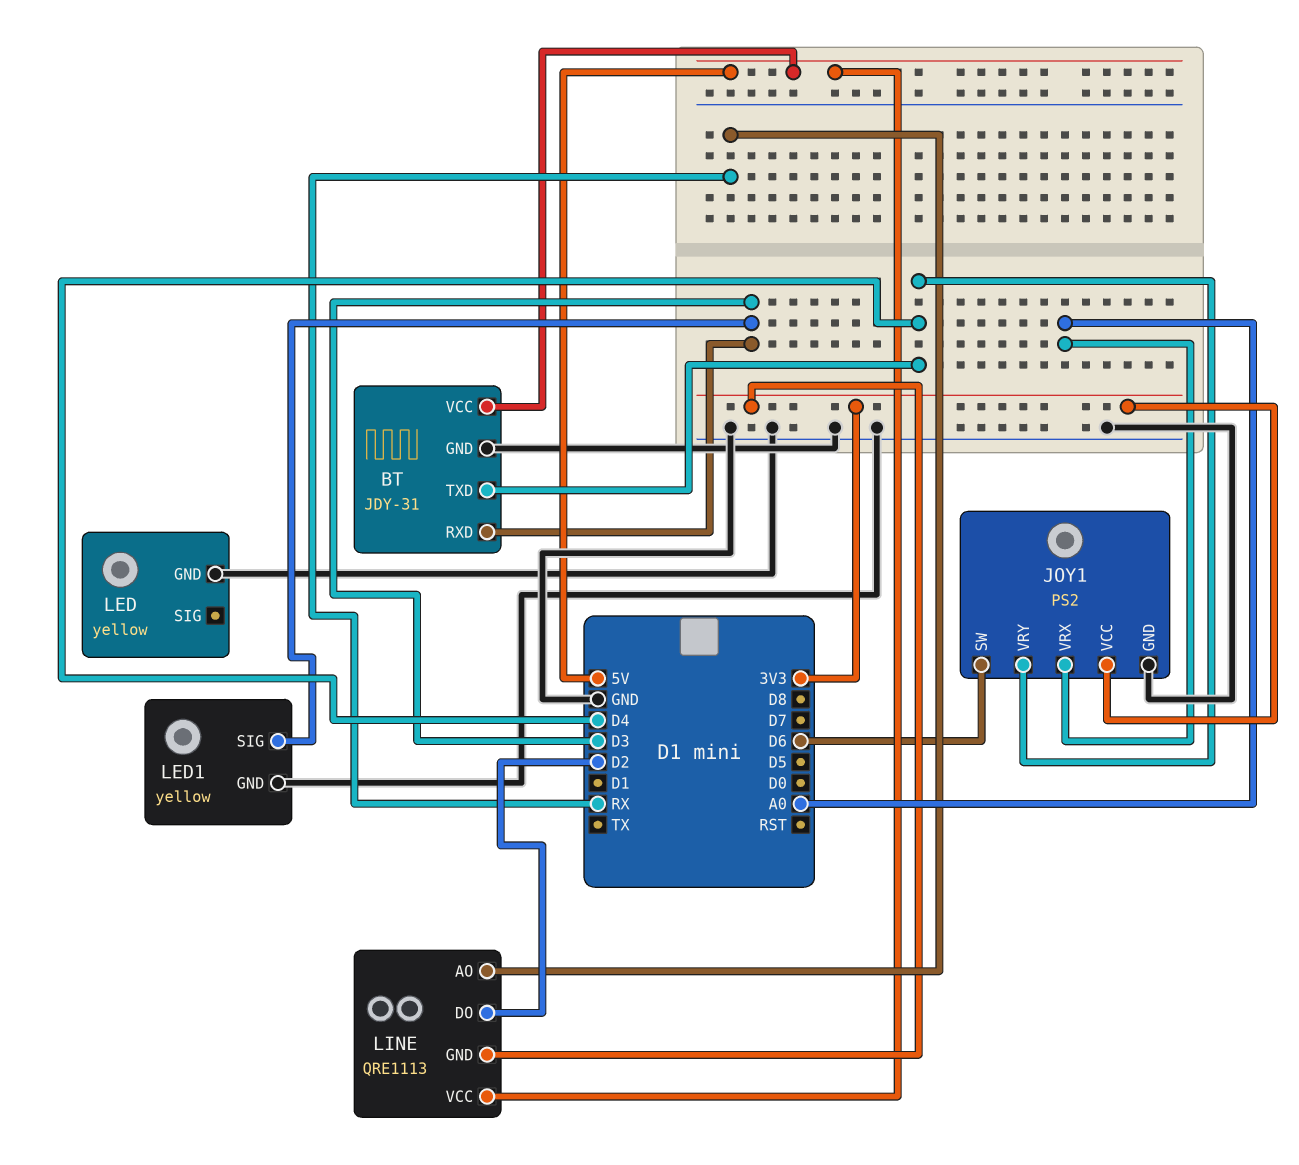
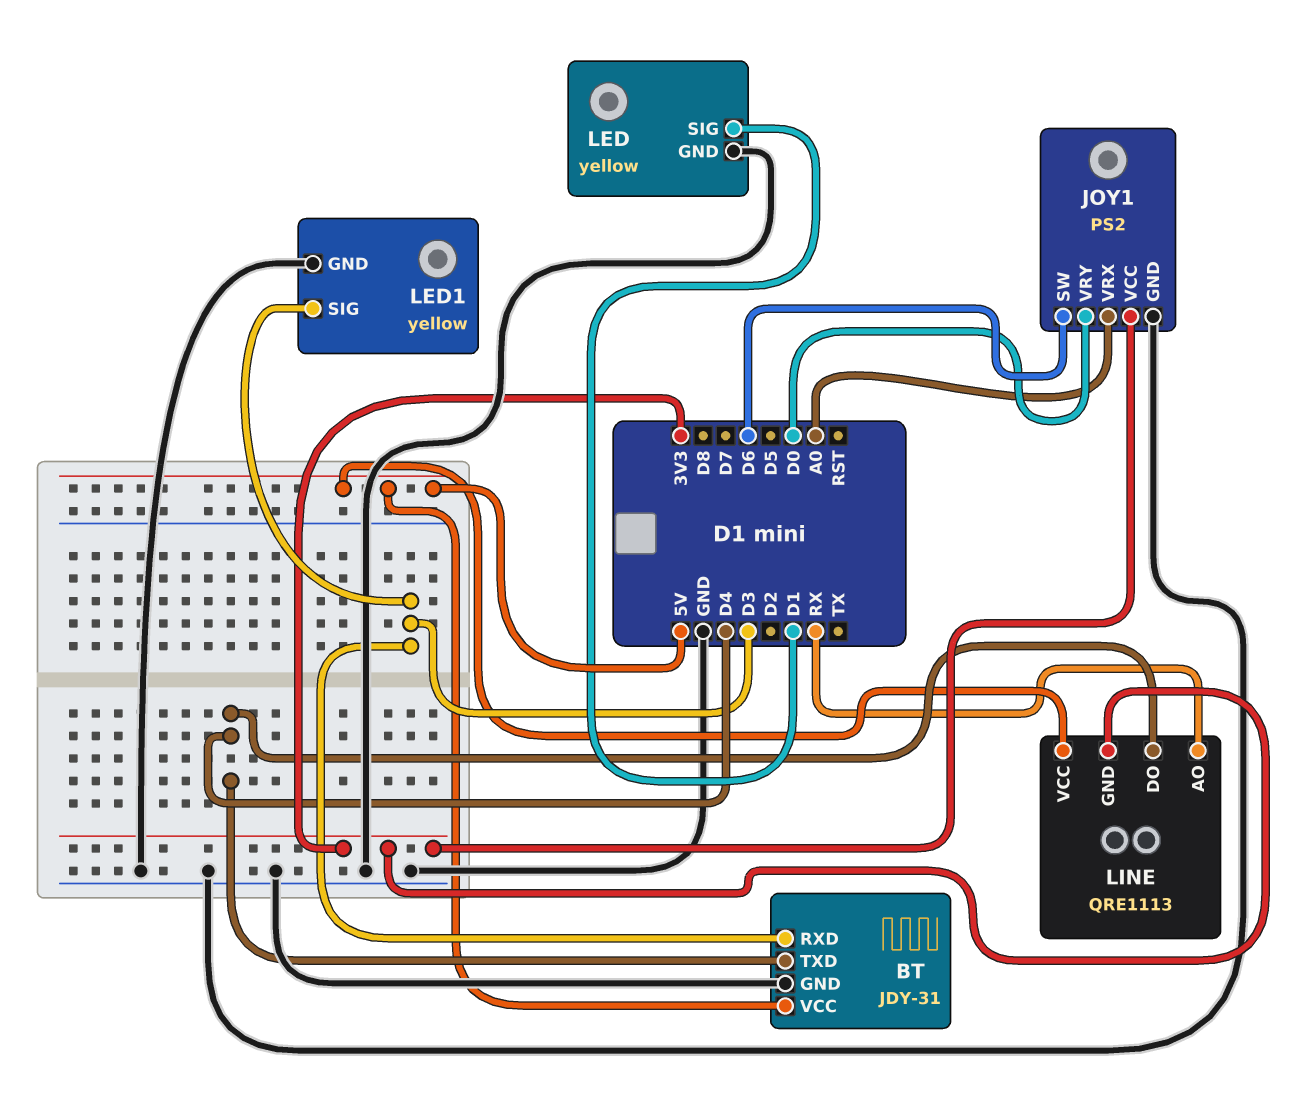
JOY1 pin VRY: D4 -> D0
LED pin SIG: none -> D1
LINE pin DO: D2 -> D4

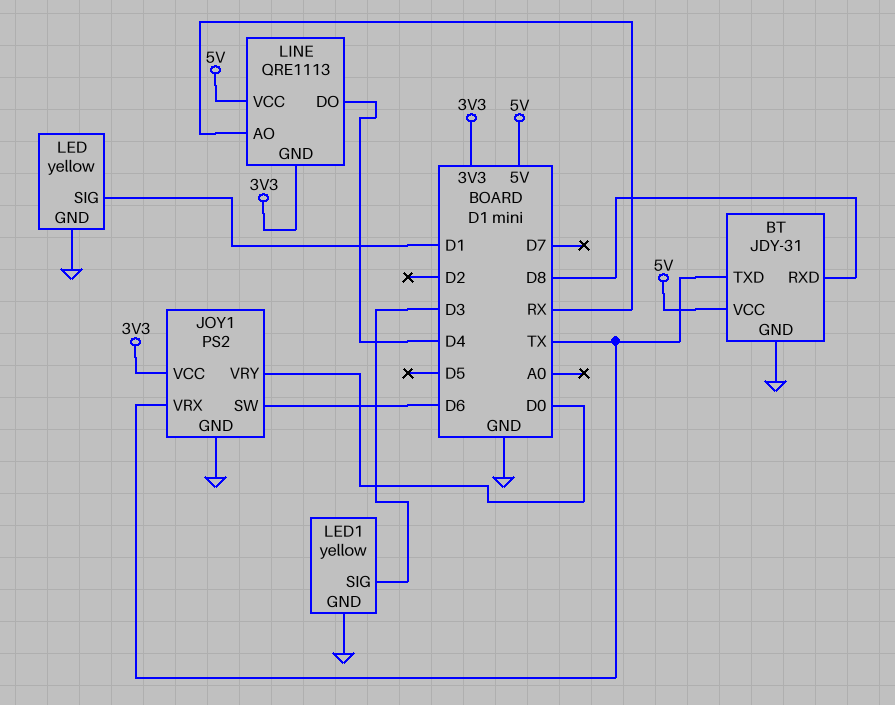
BT pin RXD: D3 -> D8
BT pin TXD: D4 -> TX
JOY1 pin VRX: A0 -> TX

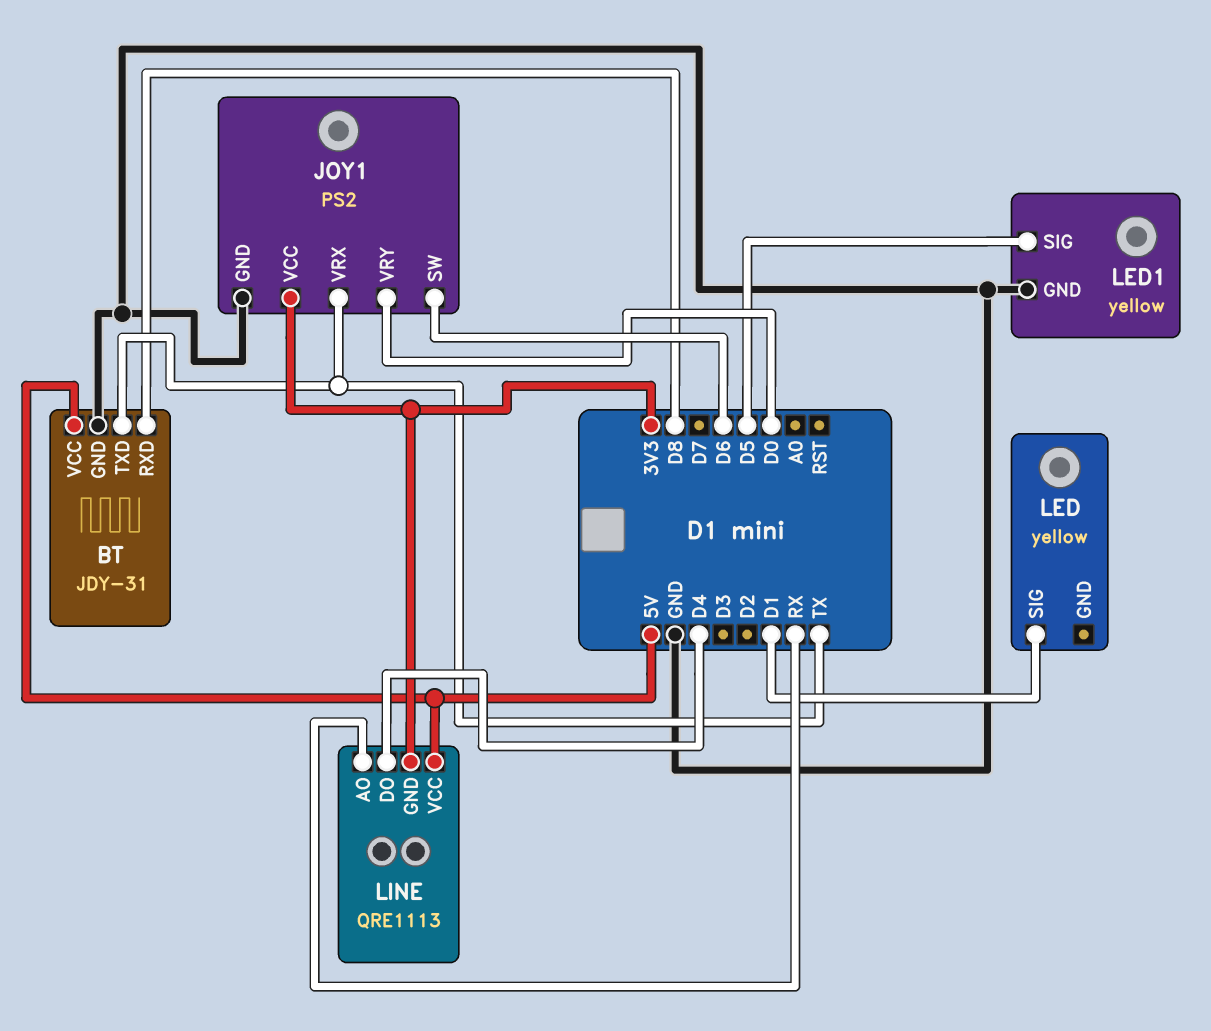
LED pin GND: GND -> none
LED1 pin SIG: D3 -> D5

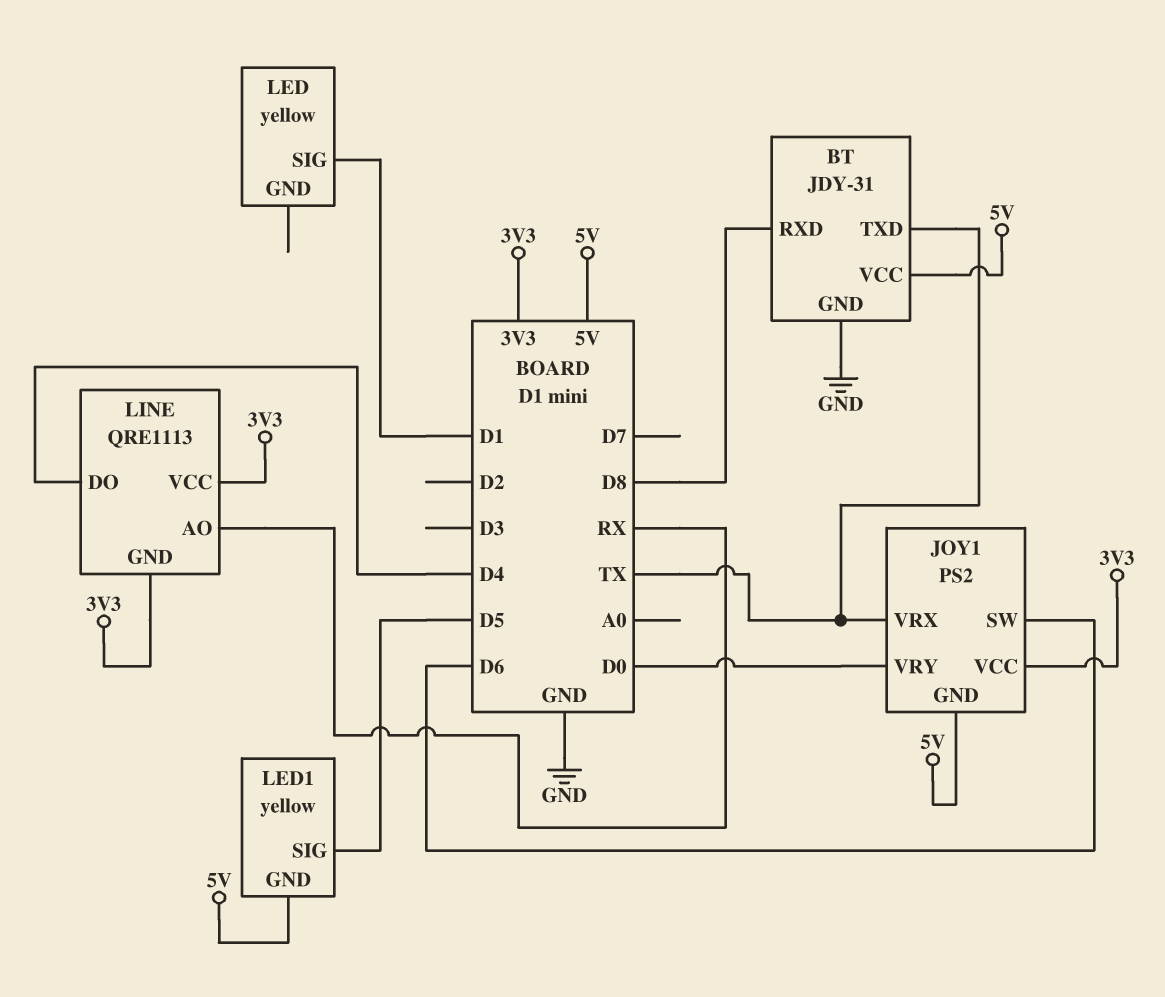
JOY1 pin GND: GND -> 5V
LED1 pin GND: GND -> 5V
LINE pin VCC: 5V -> 3V3

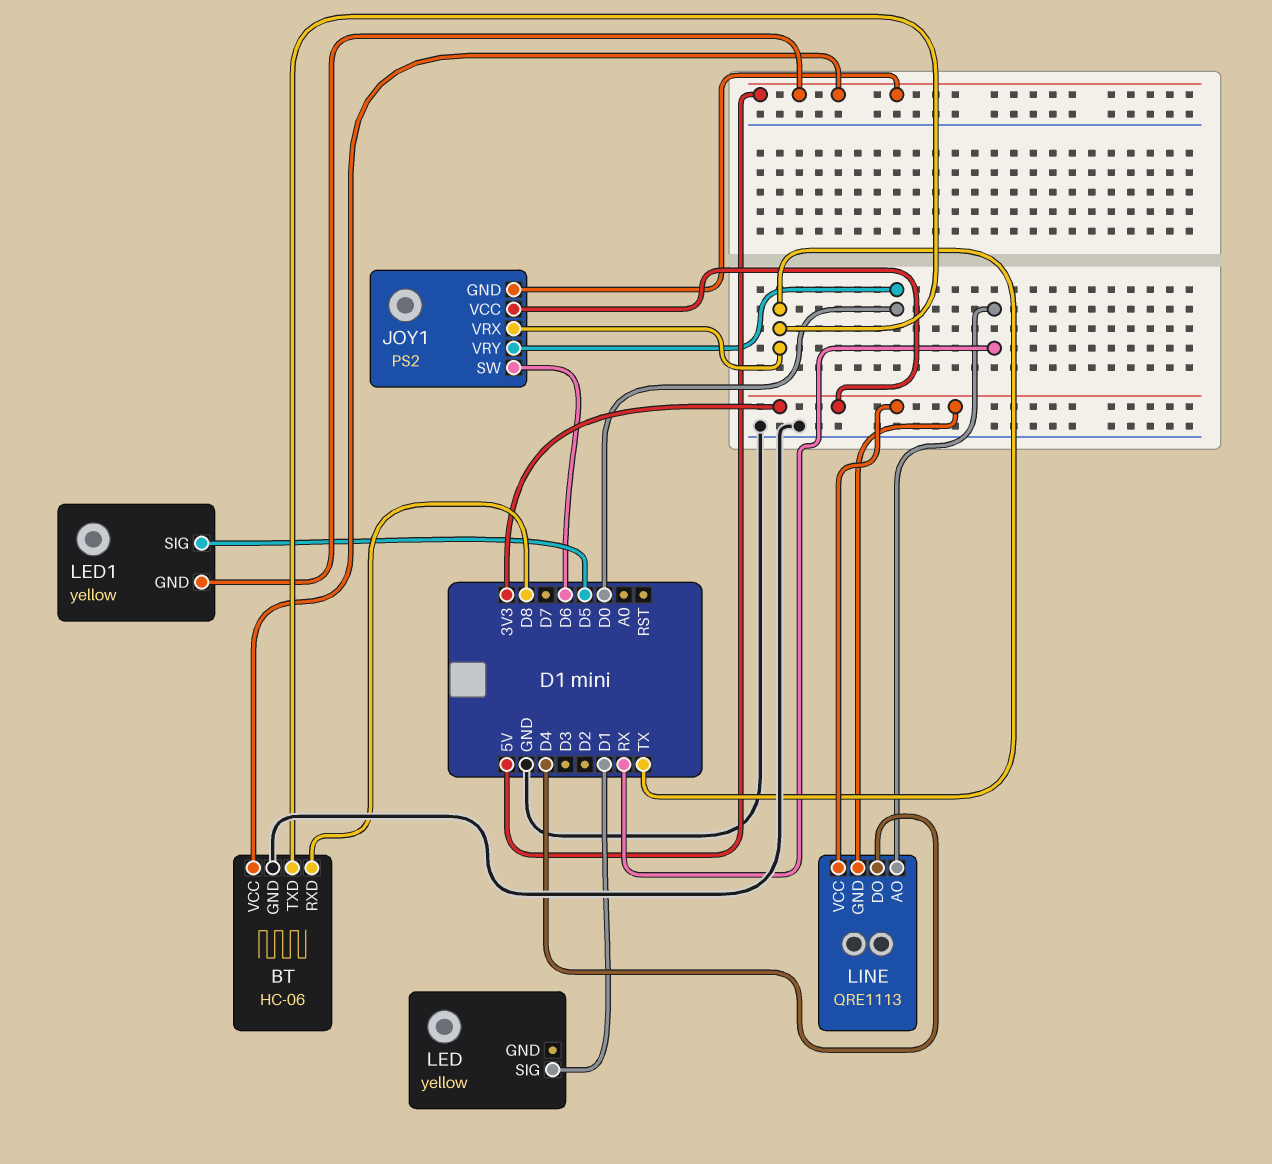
BT: JDY-31 -> HC-06

